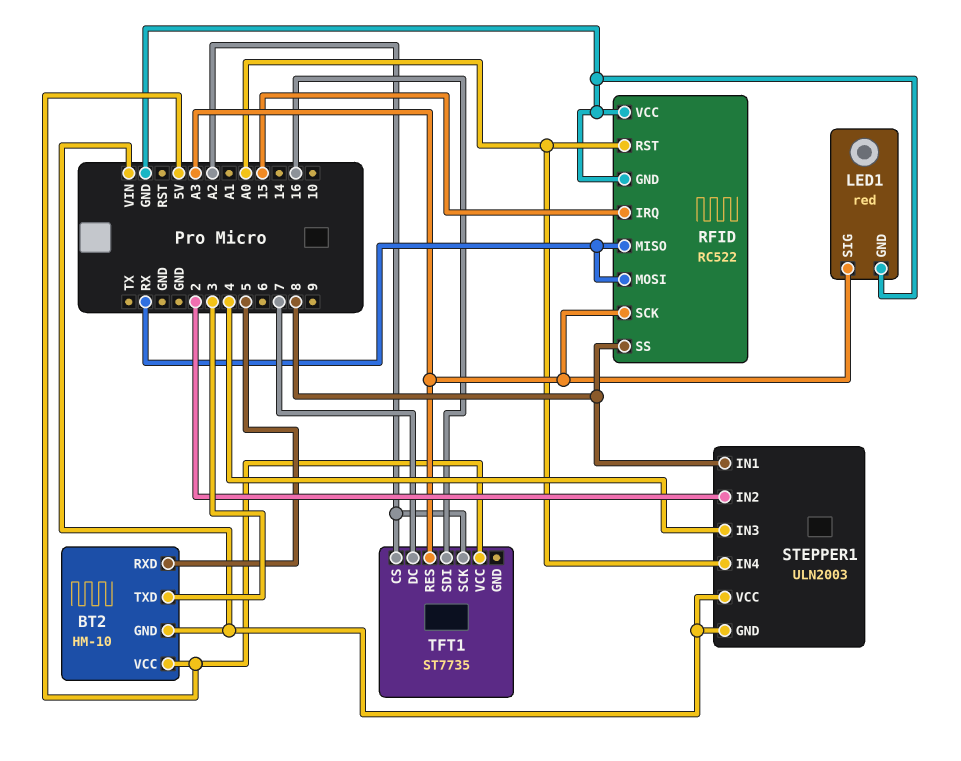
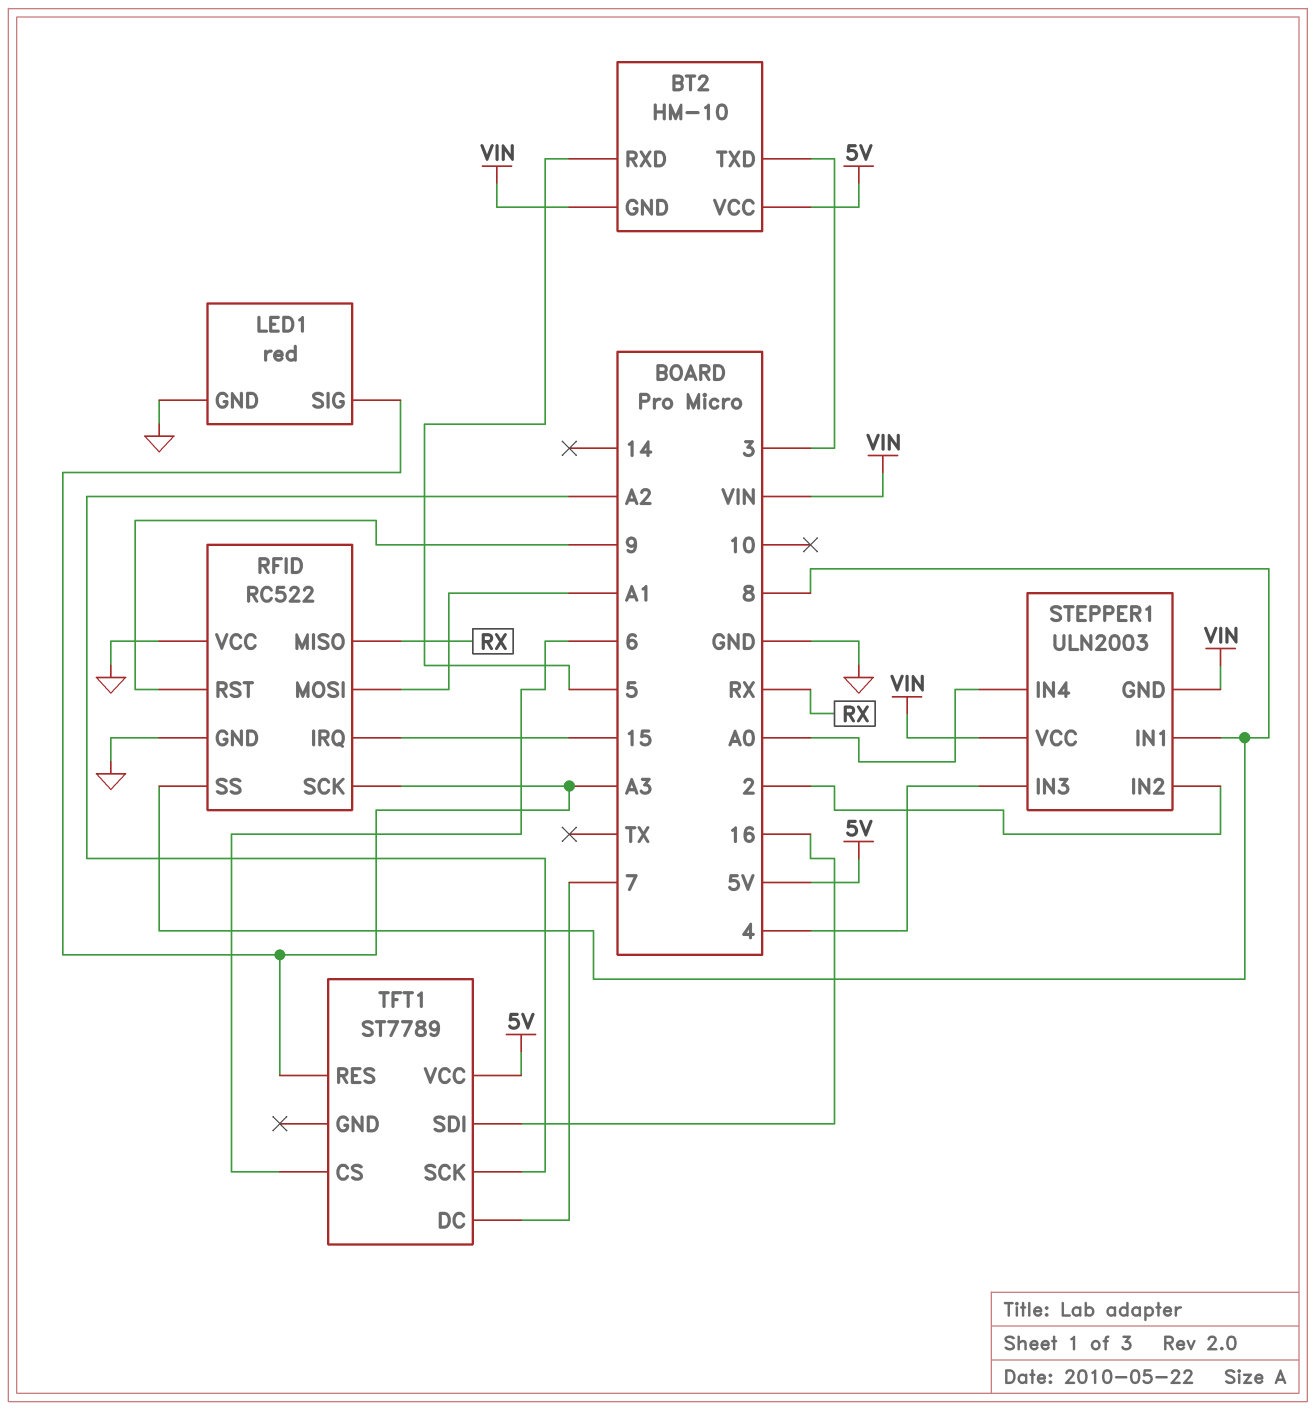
RFID pin MOSI: RX -> A1
RFID pin RST: A0 -> 9
TFT1: ST7735 -> ST7789
TFT1 pin CS: A2 -> 6

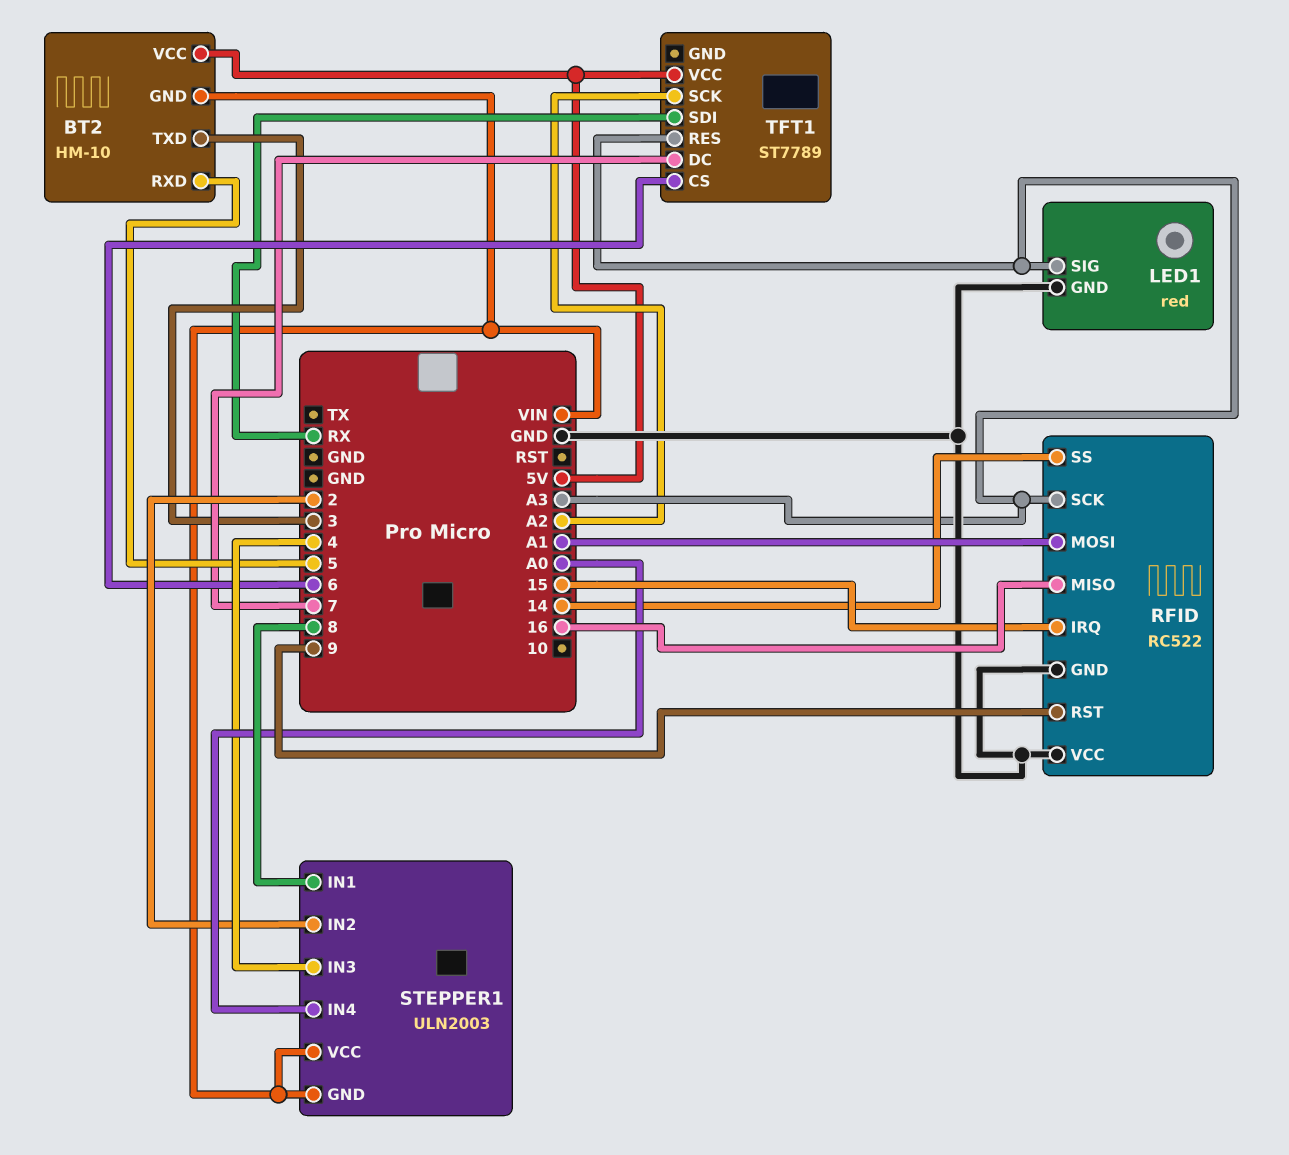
RFID pin MISO: RX -> 16
RFID pin SS: 8 -> 14
TFT1 pin SDI: 16 -> RX

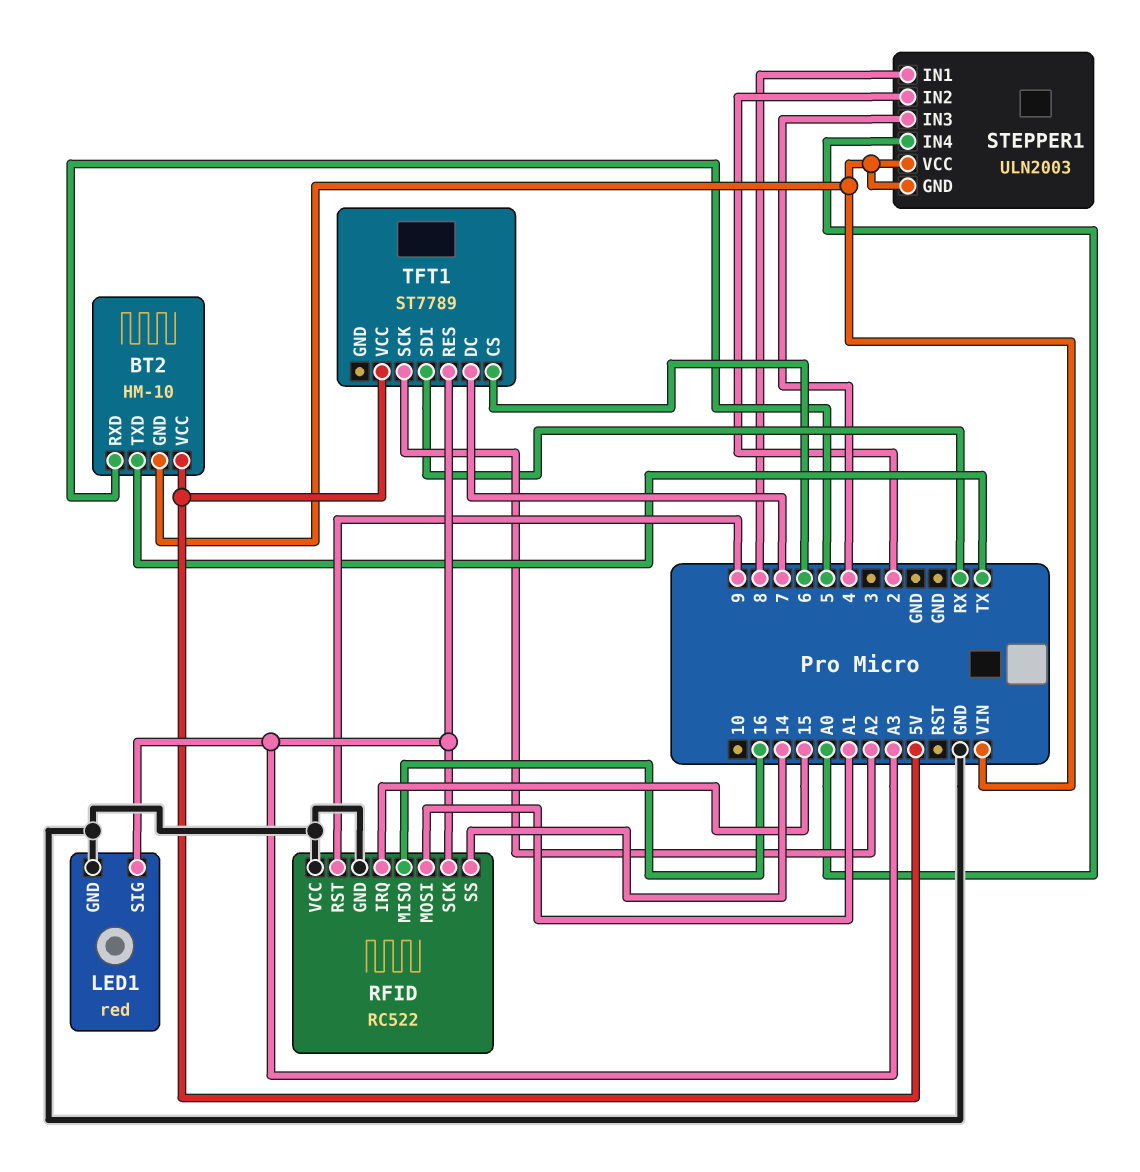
BT2 pin TXD: 3 -> TX

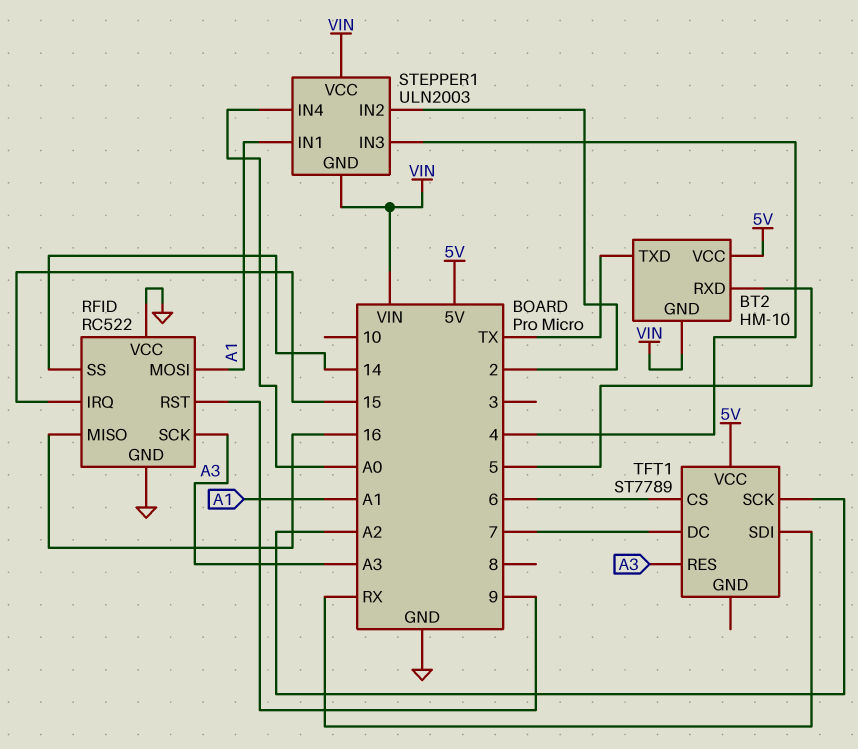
LED1: red -> none
LED1 pin GND: GND -> none
LED1 pin SIG: A3 -> none
STEPPER1 pin IN1: 8 -> A1

